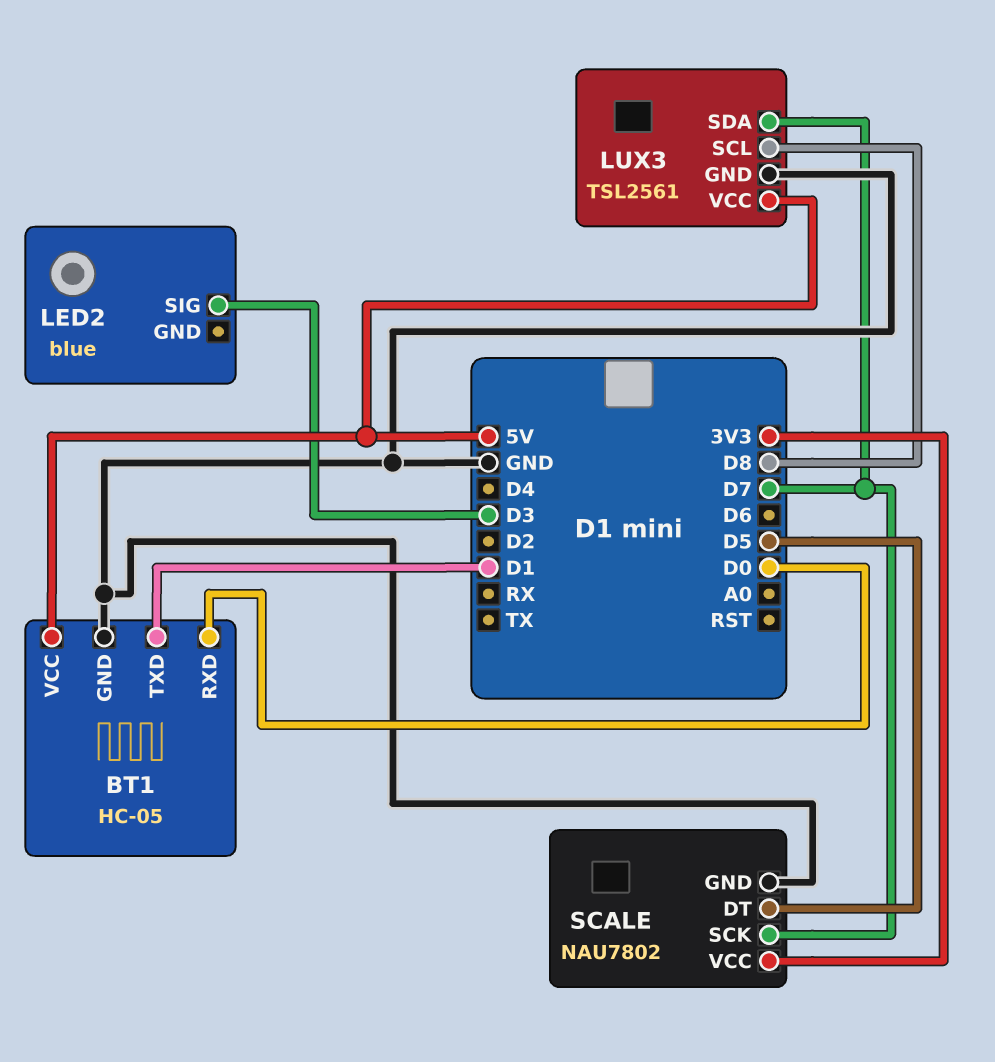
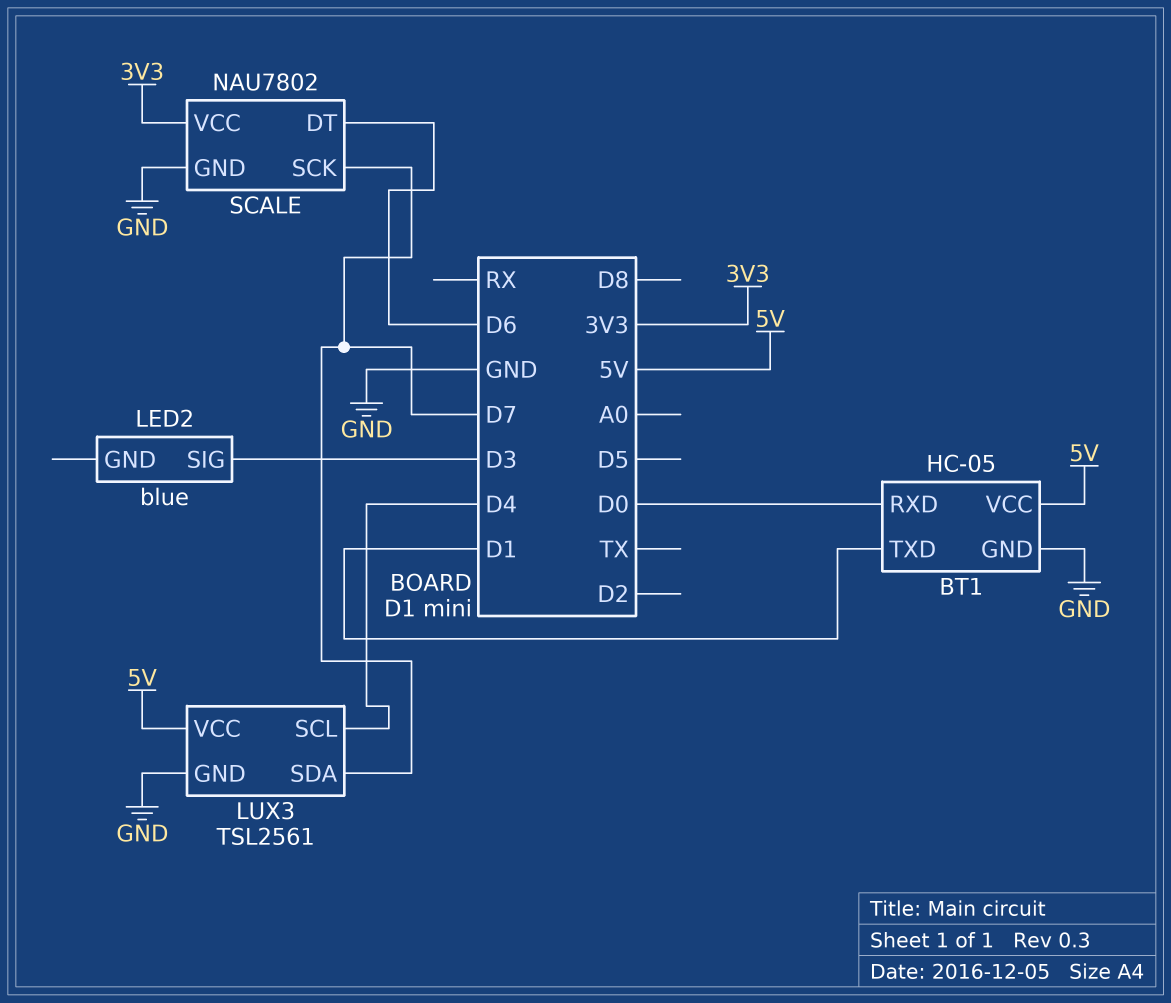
LUX3 pin SCL: D8 -> D4
SCALE pin DT: D5 -> D6

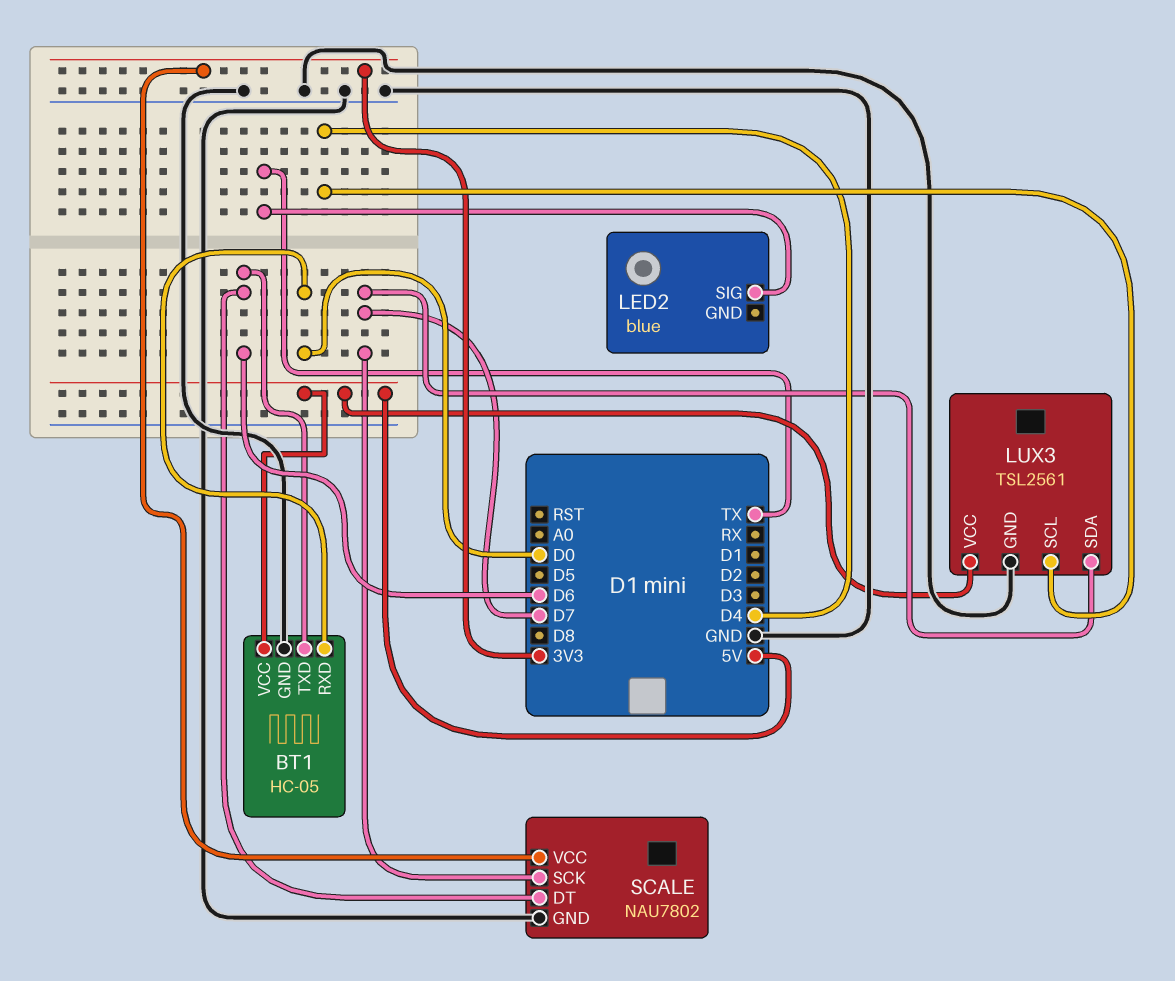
BT1 pin TXD: D1 -> D6
LED2 pin SIG: D3 -> TX

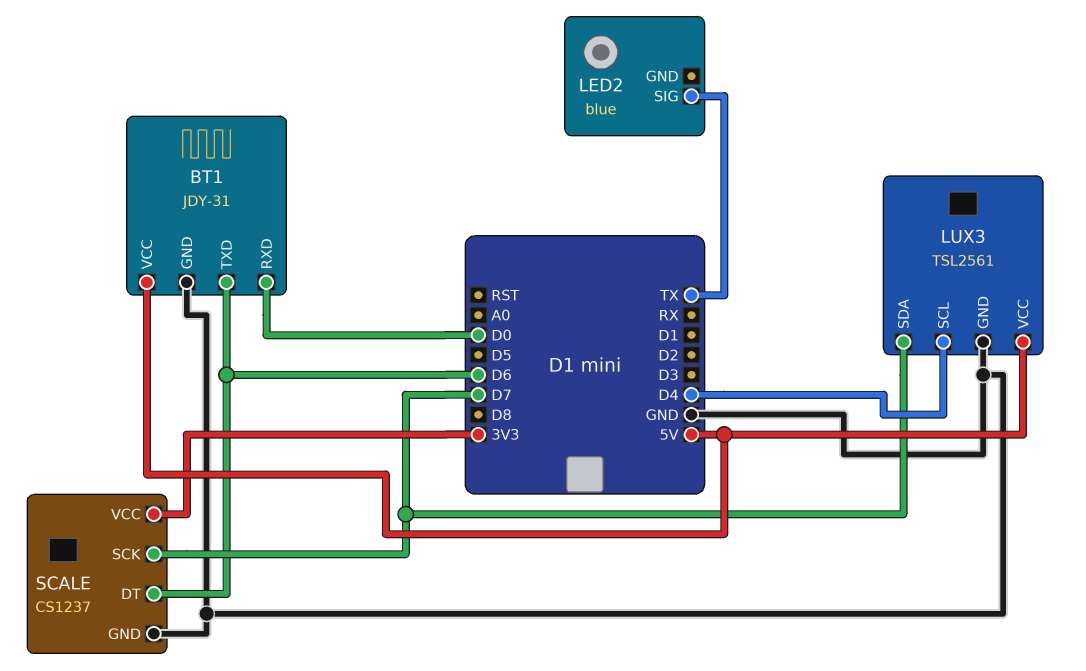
BT1: HC-05 -> JDY-31
SCALE: NAU7802 -> CS1237

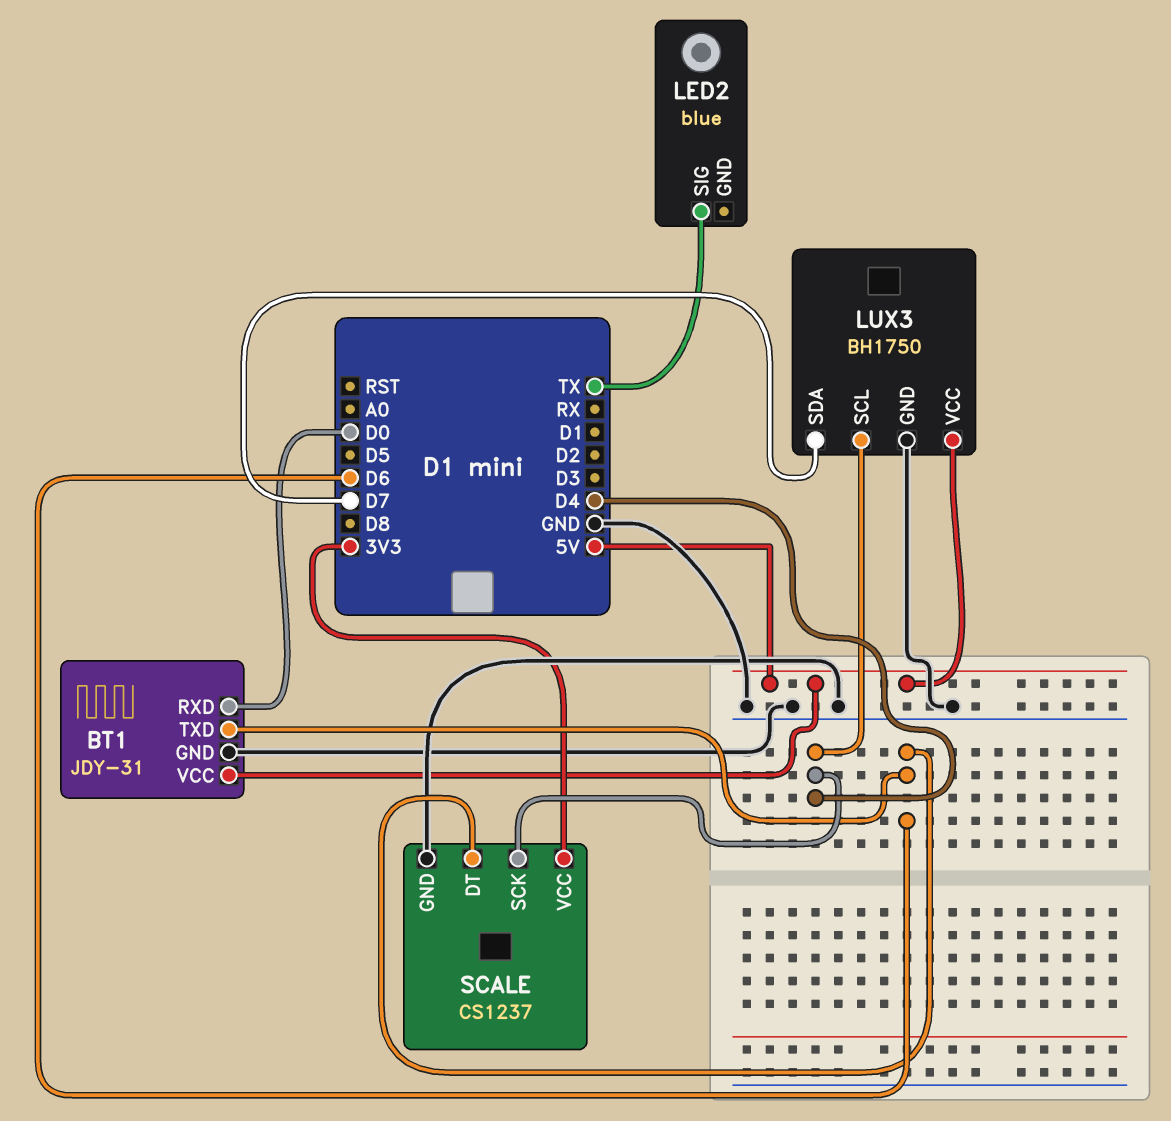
LUX3: TSL2561 -> BH1750
SCALE pin SCK: D7 -> D4

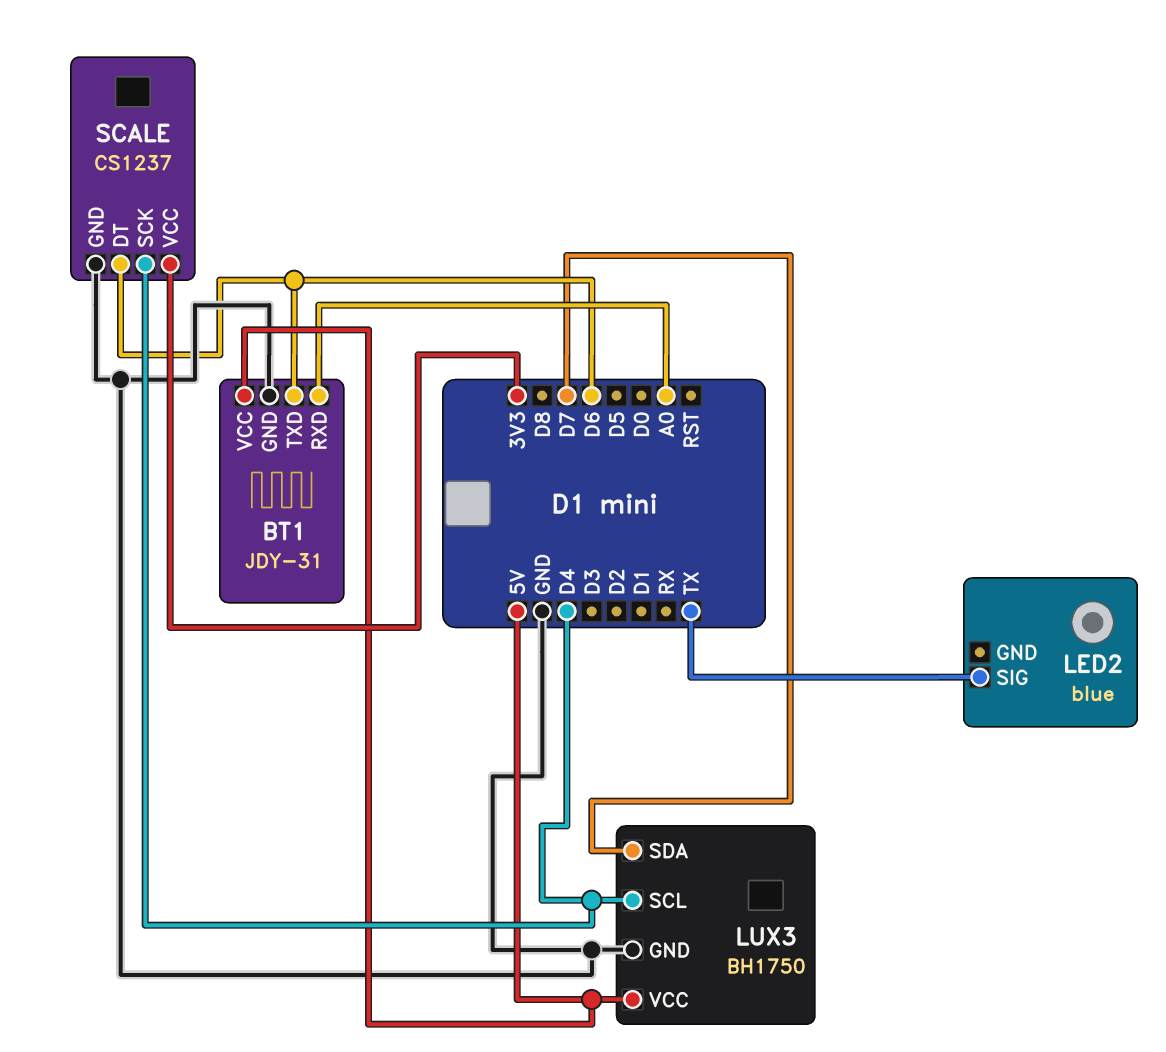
BT1 pin RXD: D0 -> A0

